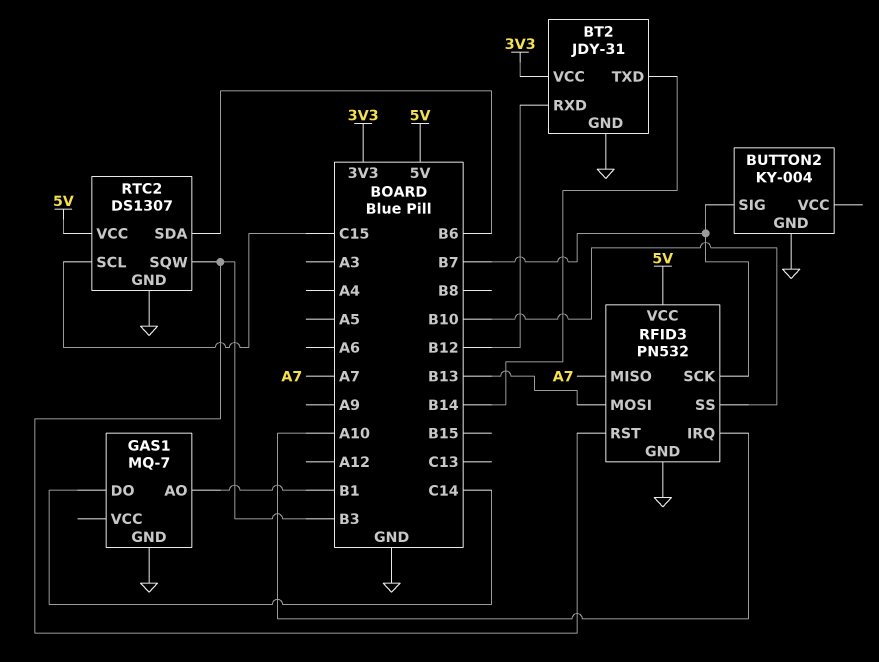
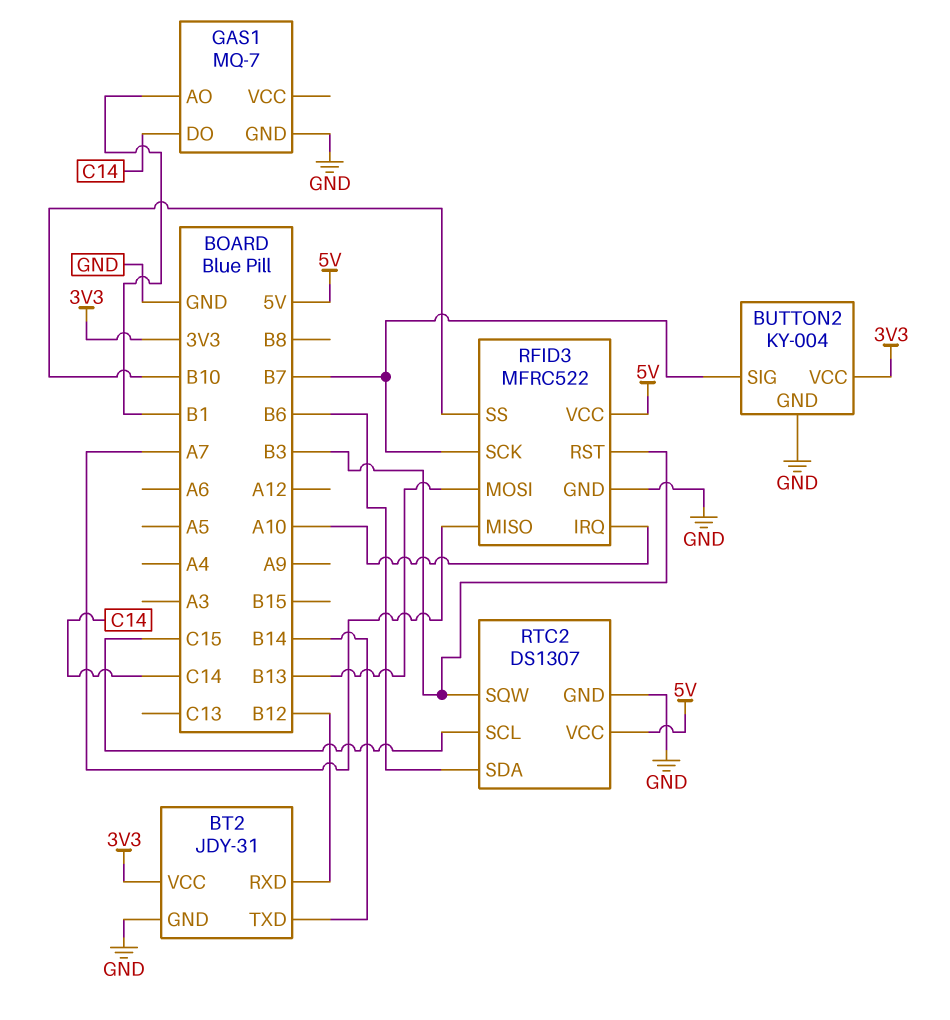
BUTTON2 pin VCC: none -> 3V3
RFID3: PN532 -> MFRC522

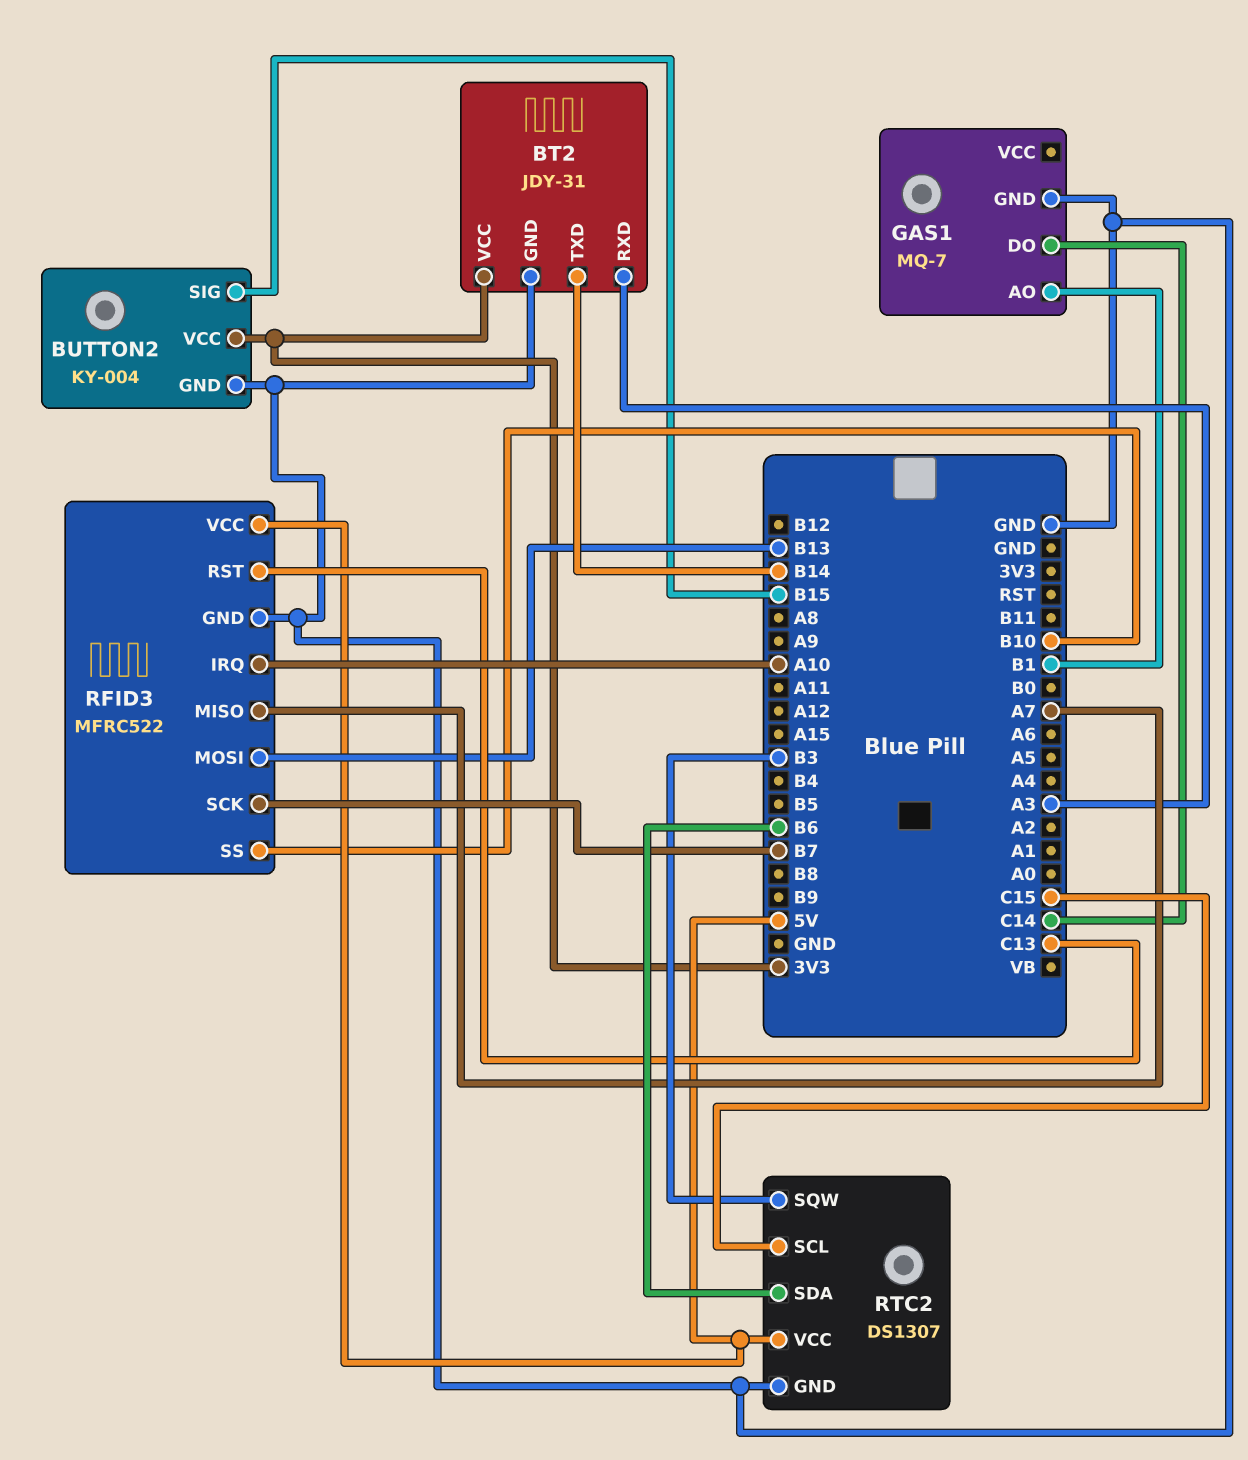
BT2 pin RXD: B12 -> A3
BUTTON2 pin SIG: B7 -> B15
RFID3 pin RST: B3 -> C13

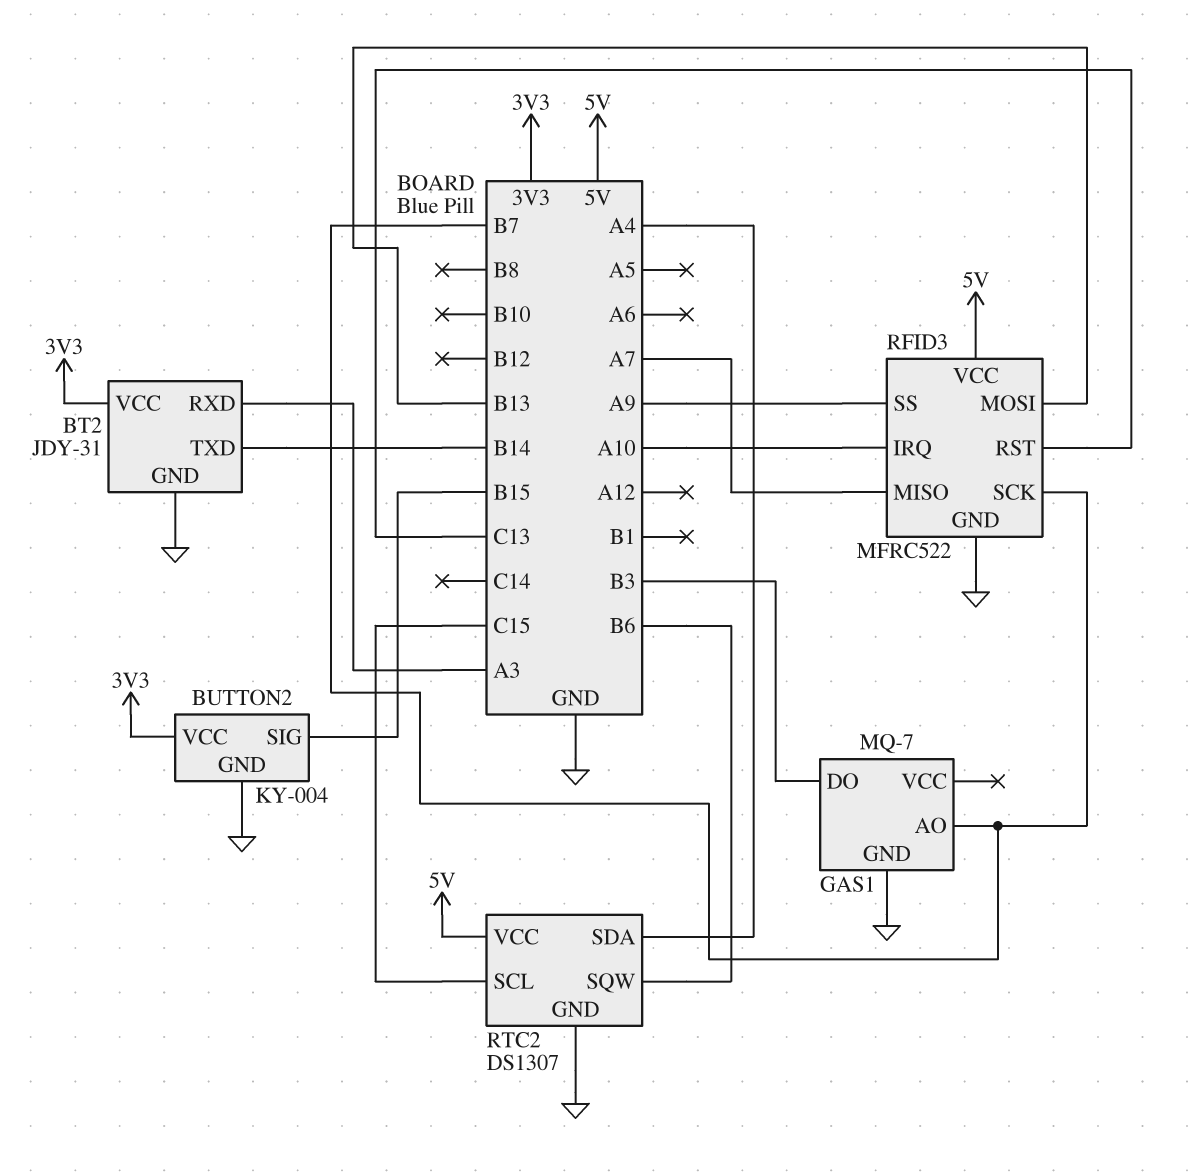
GAS1 pin AO: B1 -> B7
GAS1 pin DO: C14 -> B3
RFID3 pin SS: B10 -> A9
RTC2 pin SDA: B6 -> A4
RTC2 pin SQW: B3 -> B6

